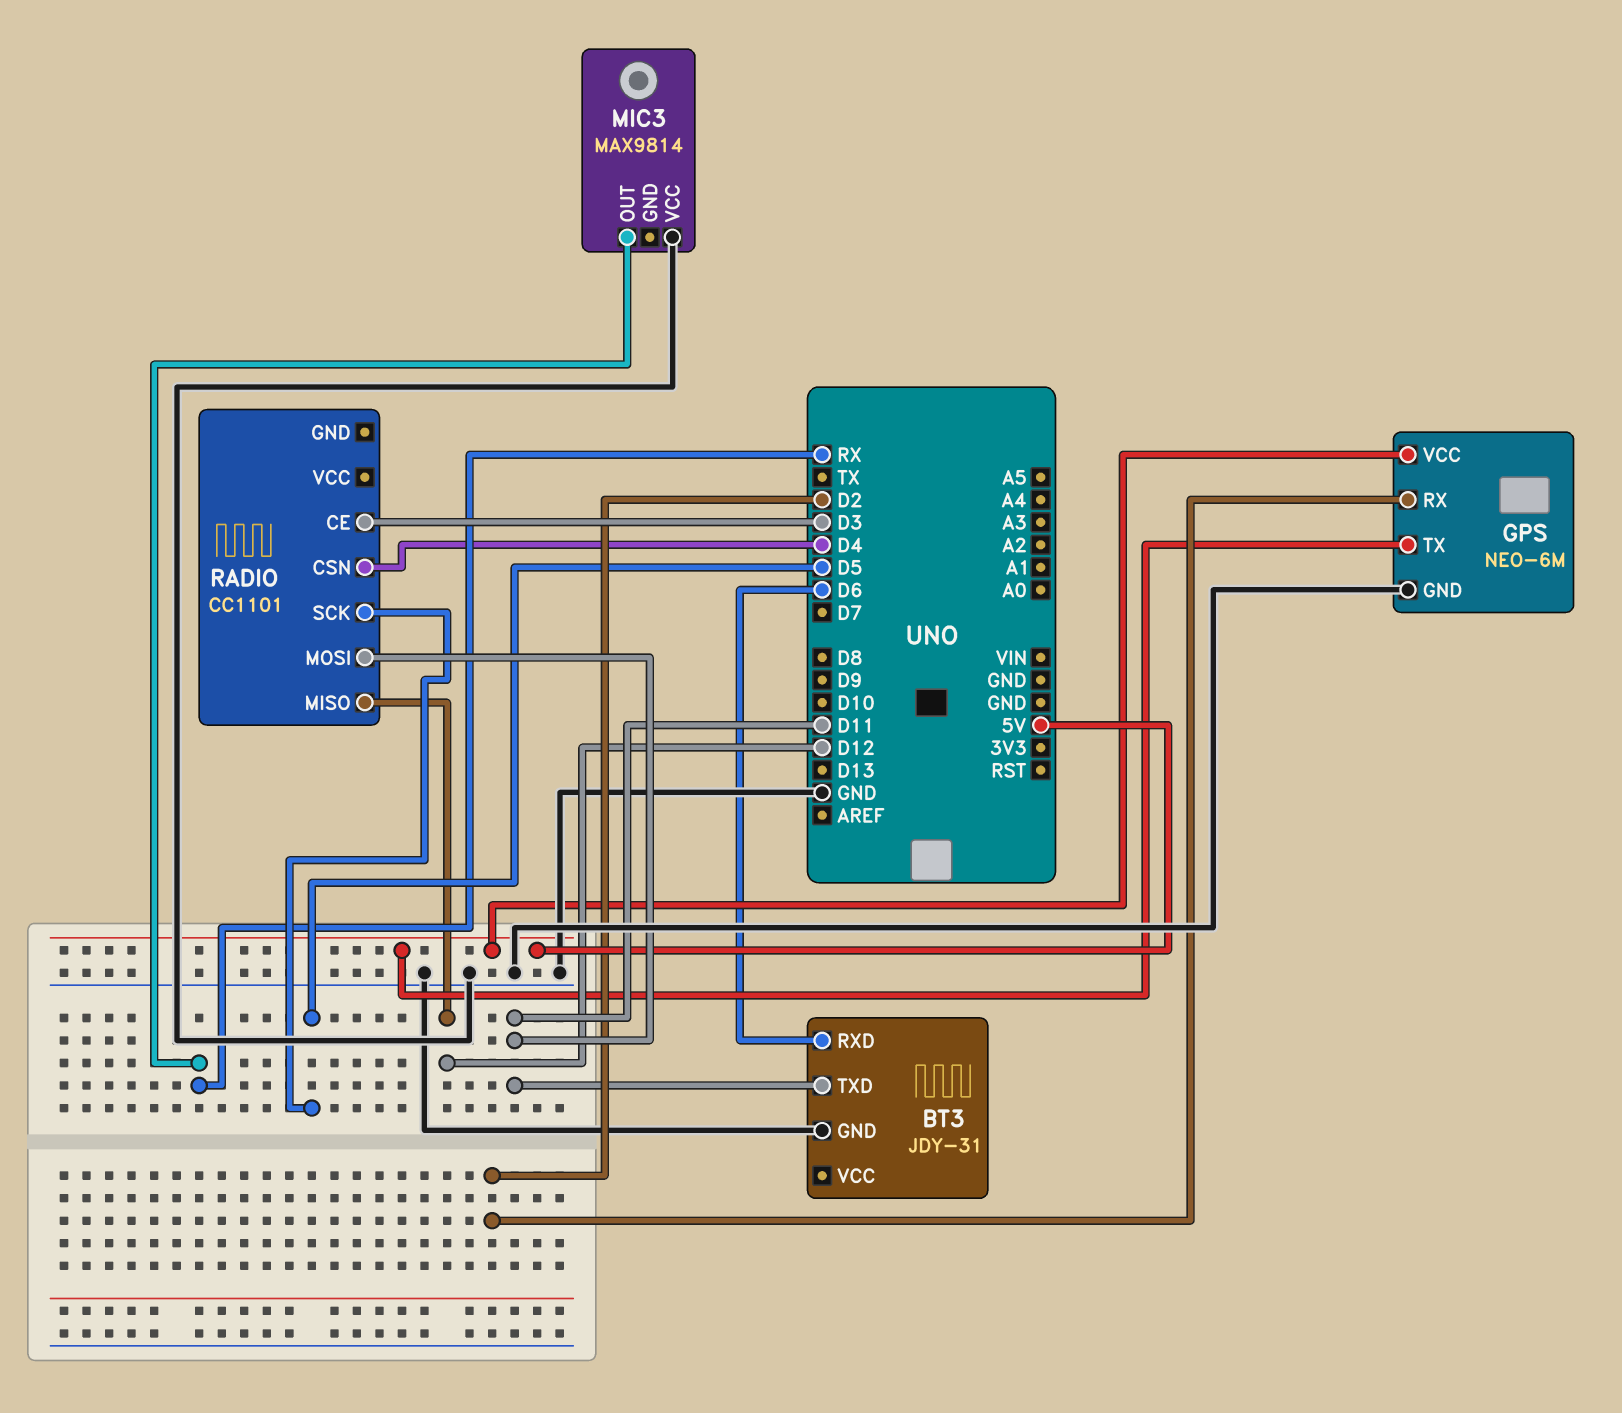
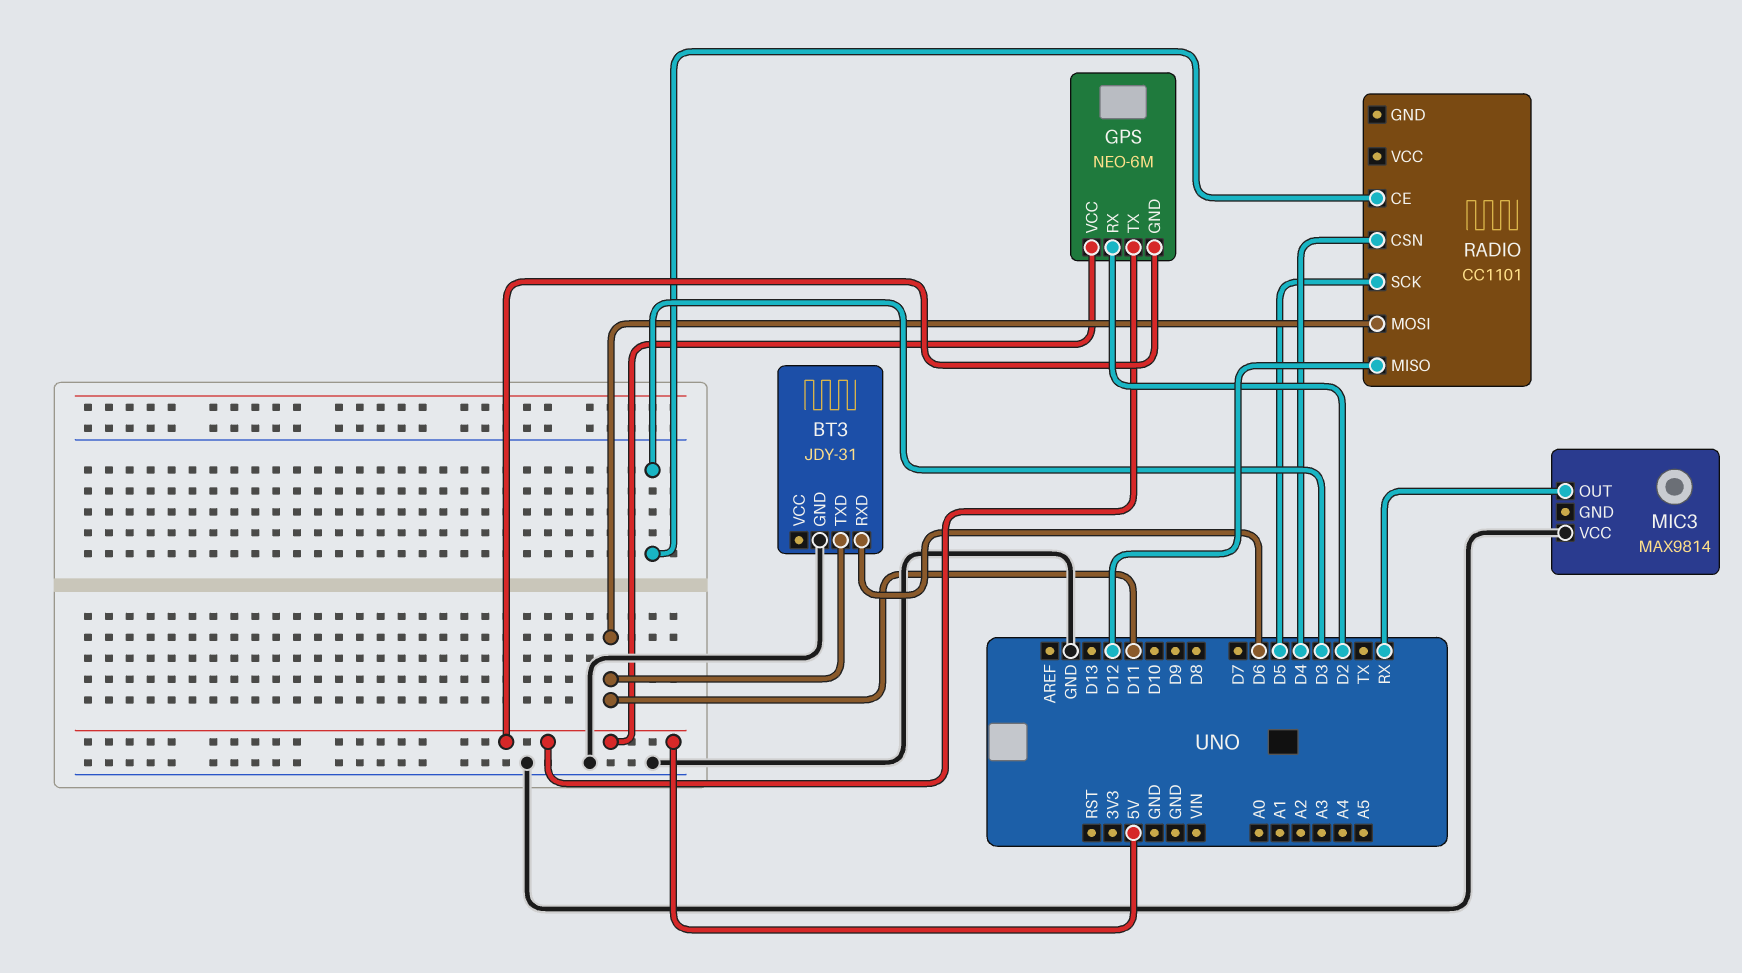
GPS pin GND: GND -> 5V

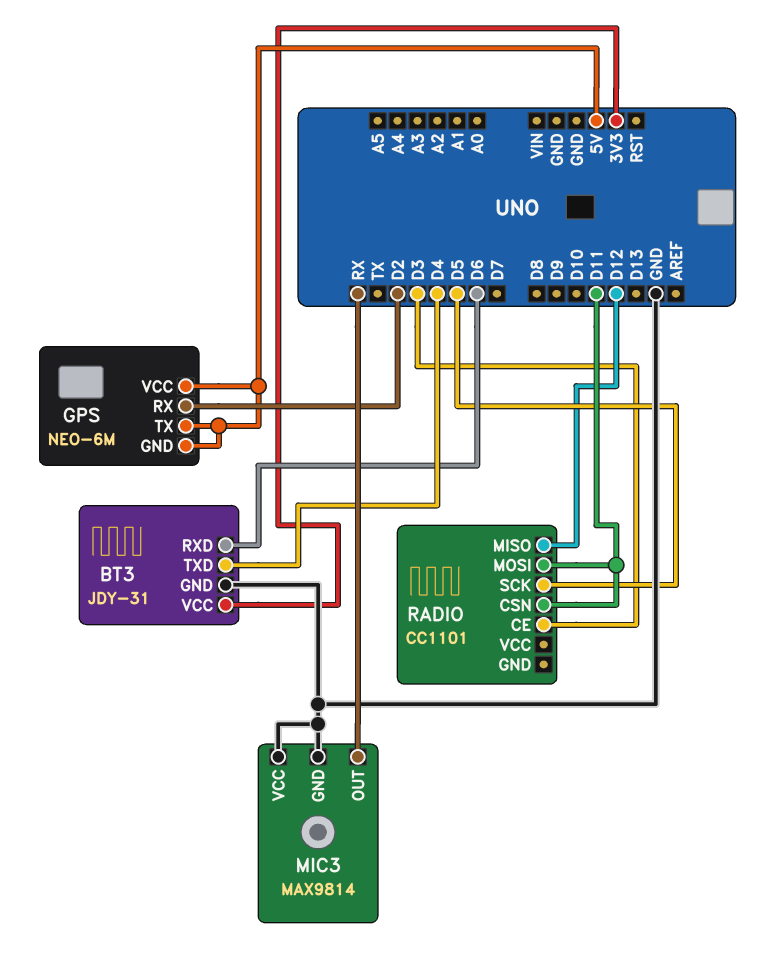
BT3 pin TXD: D11 -> D4
BT3 pin VCC: none -> 3V3
MIC3 pin GND: none -> GND
RADIO pin CSN: D4 -> D11

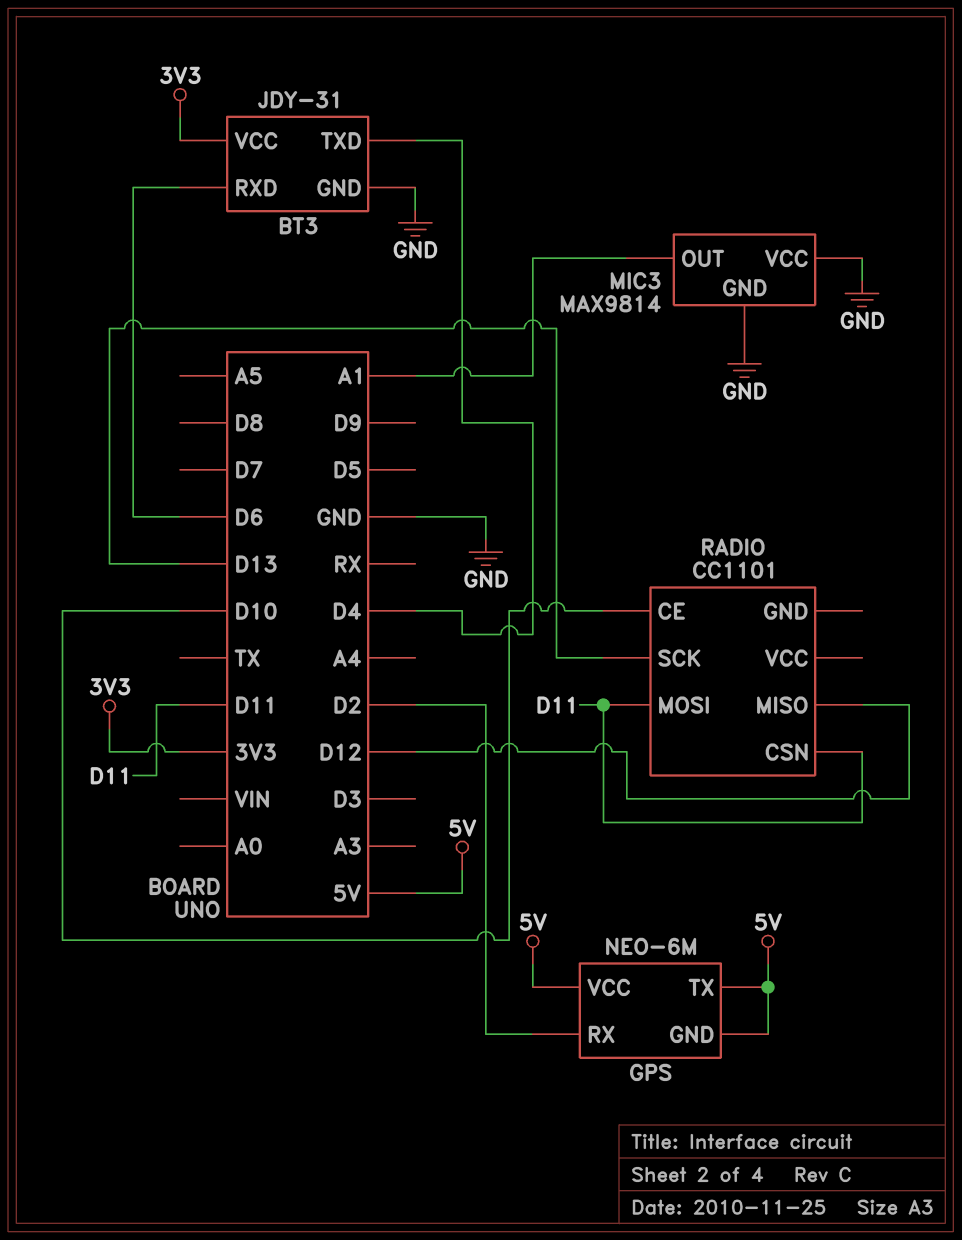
MIC3 pin OUT: RX -> A1
RADIO pin CE: D3 -> D10
RADIO pin SCK: D5 -> D13

